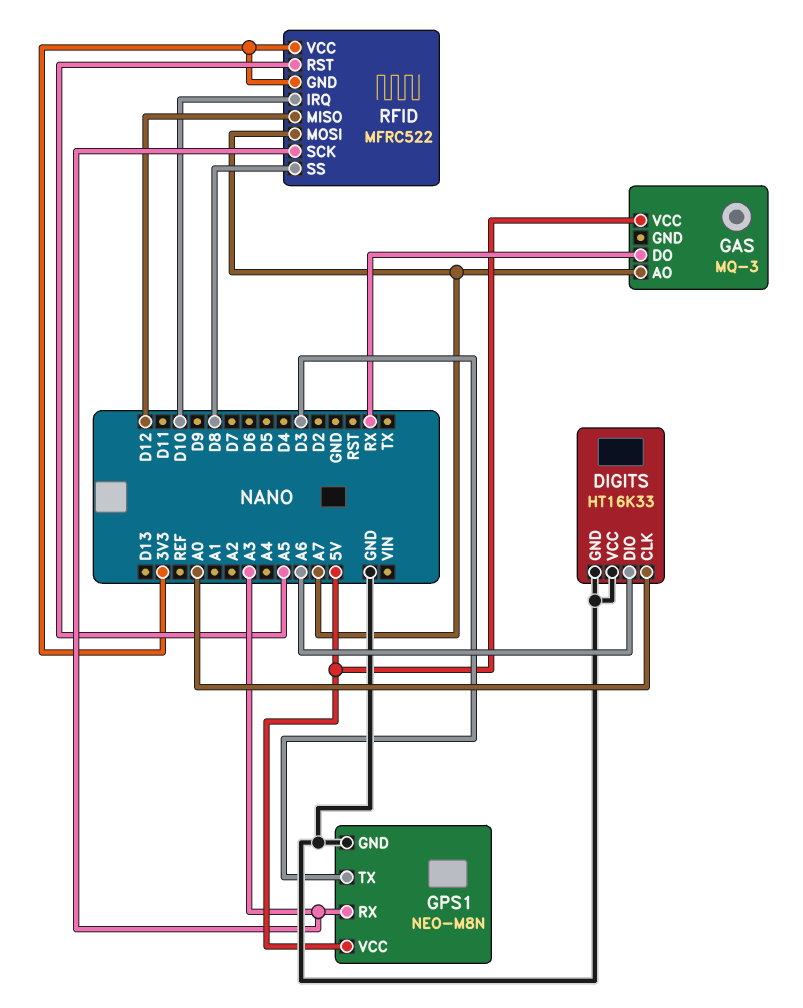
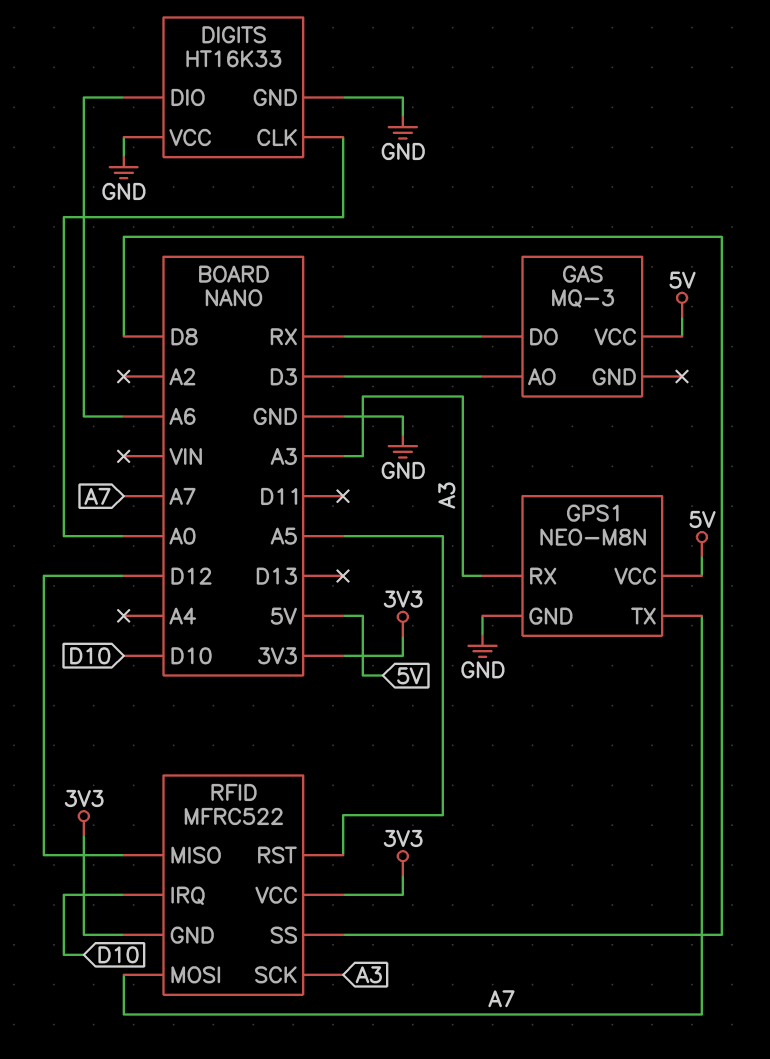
GAS pin AO: A7 -> D3
GPS1 pin TX: D3 -> A7

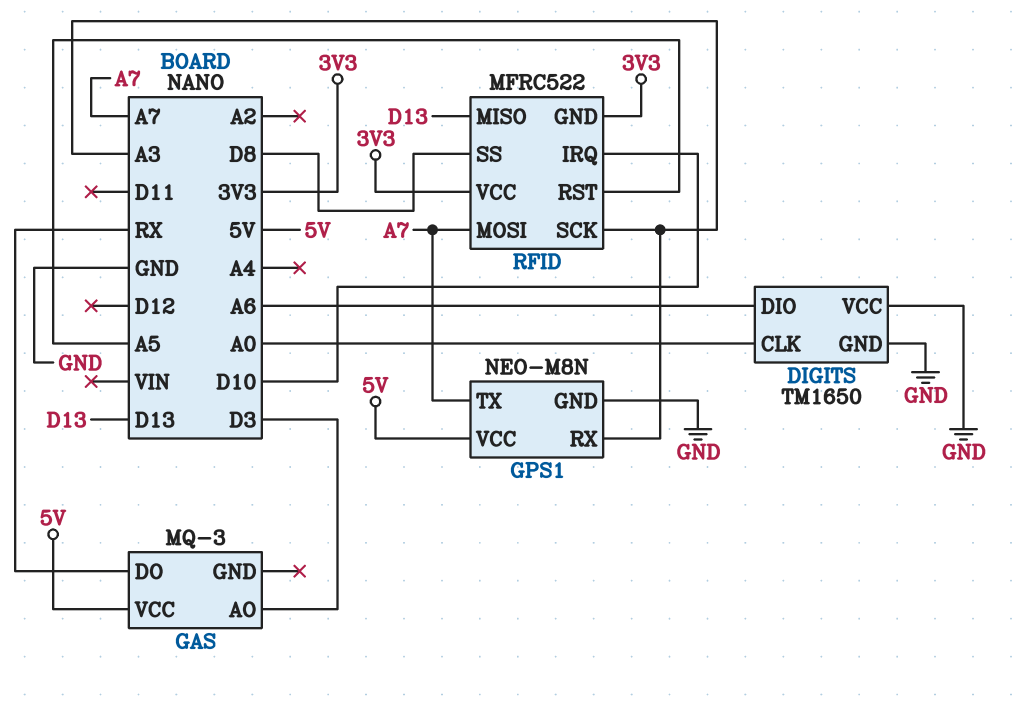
DIGITS: HT16K33 -> TM1650
RFID pin MISO: D12 -> D13

